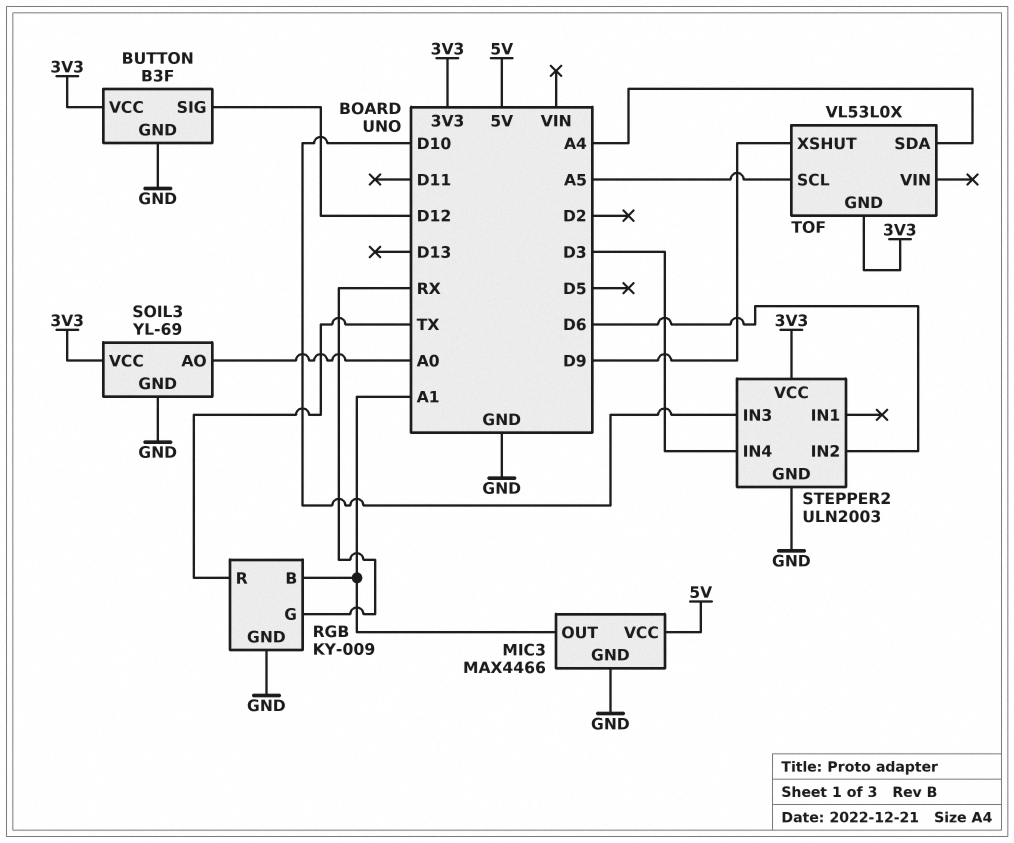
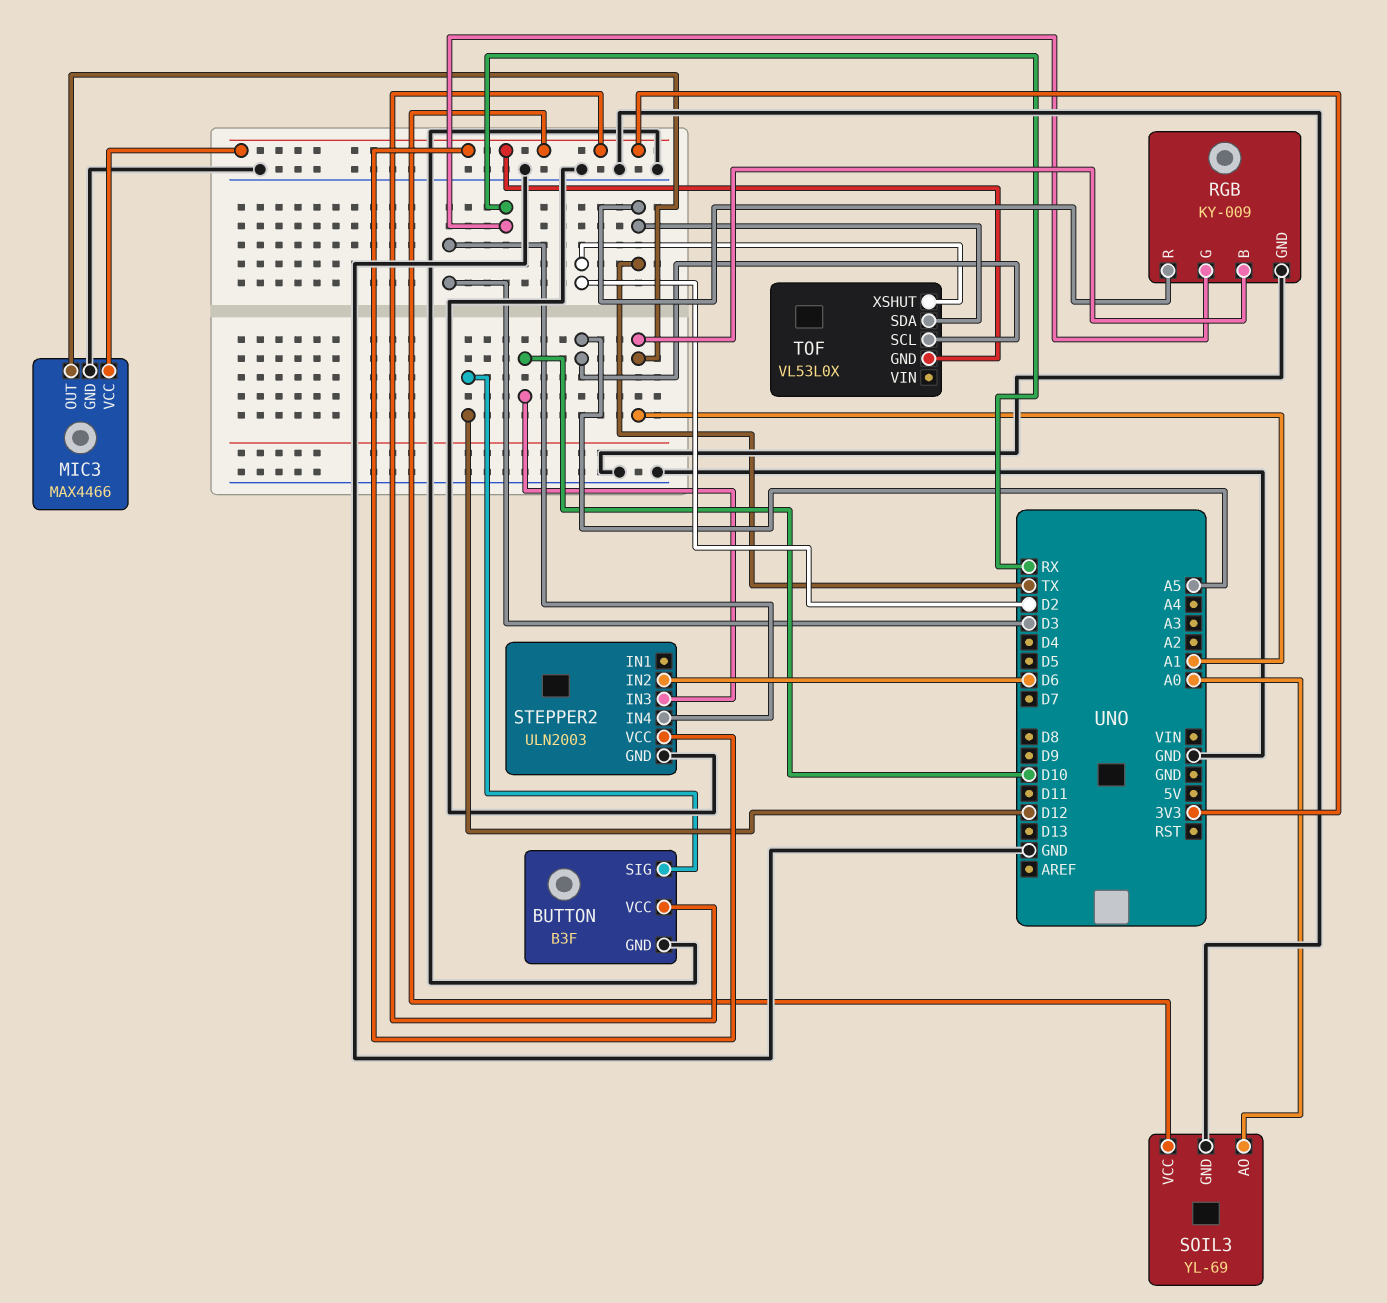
MIC3 pin VCC: 5V -> 3V3
TOF pin SDA: A4 -> TX
TOF pin XSHUT: D9 -> D2

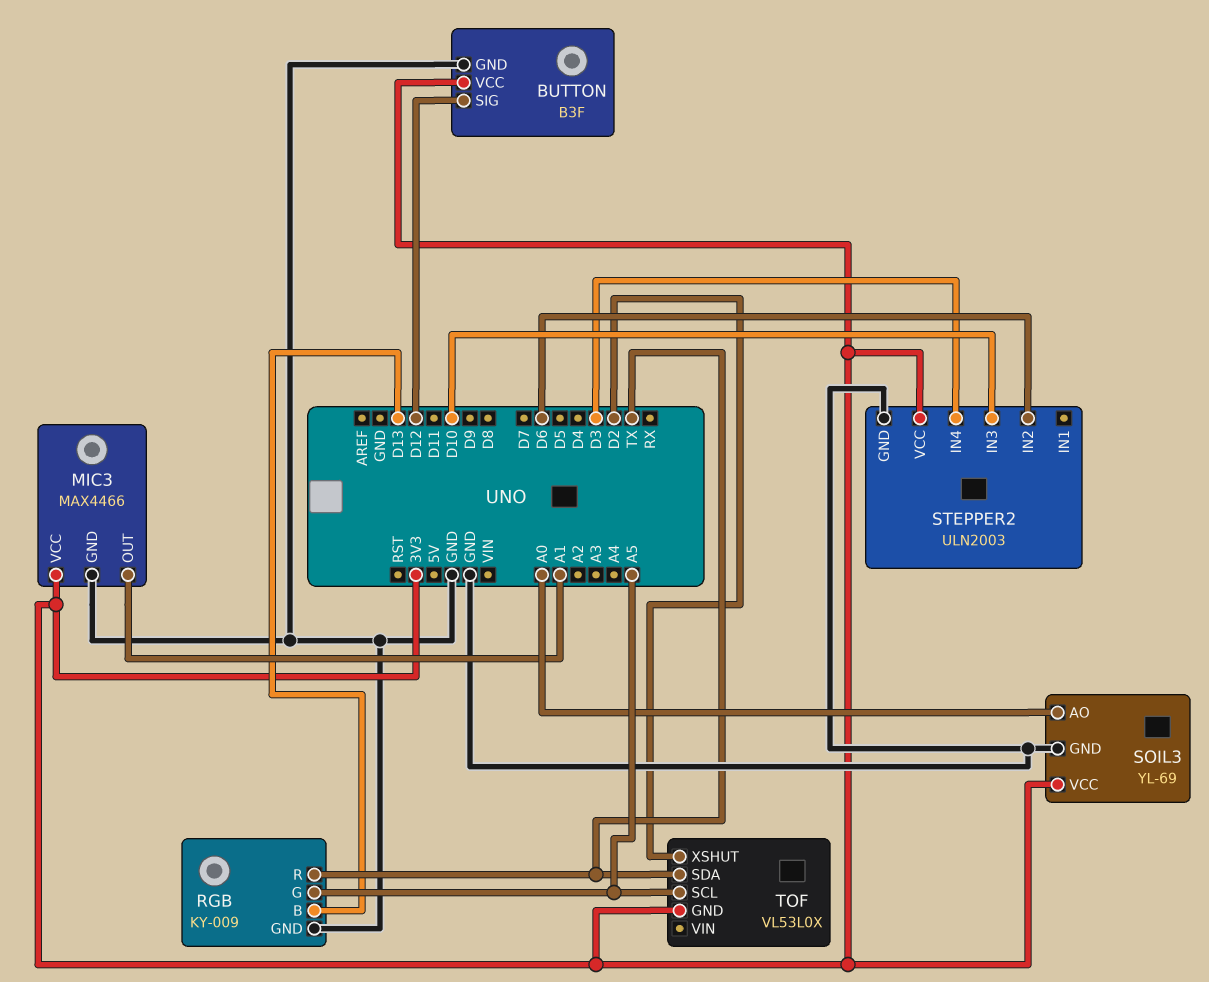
RGB pin B: A1 -> D13
RGB pin G: RX -> A5

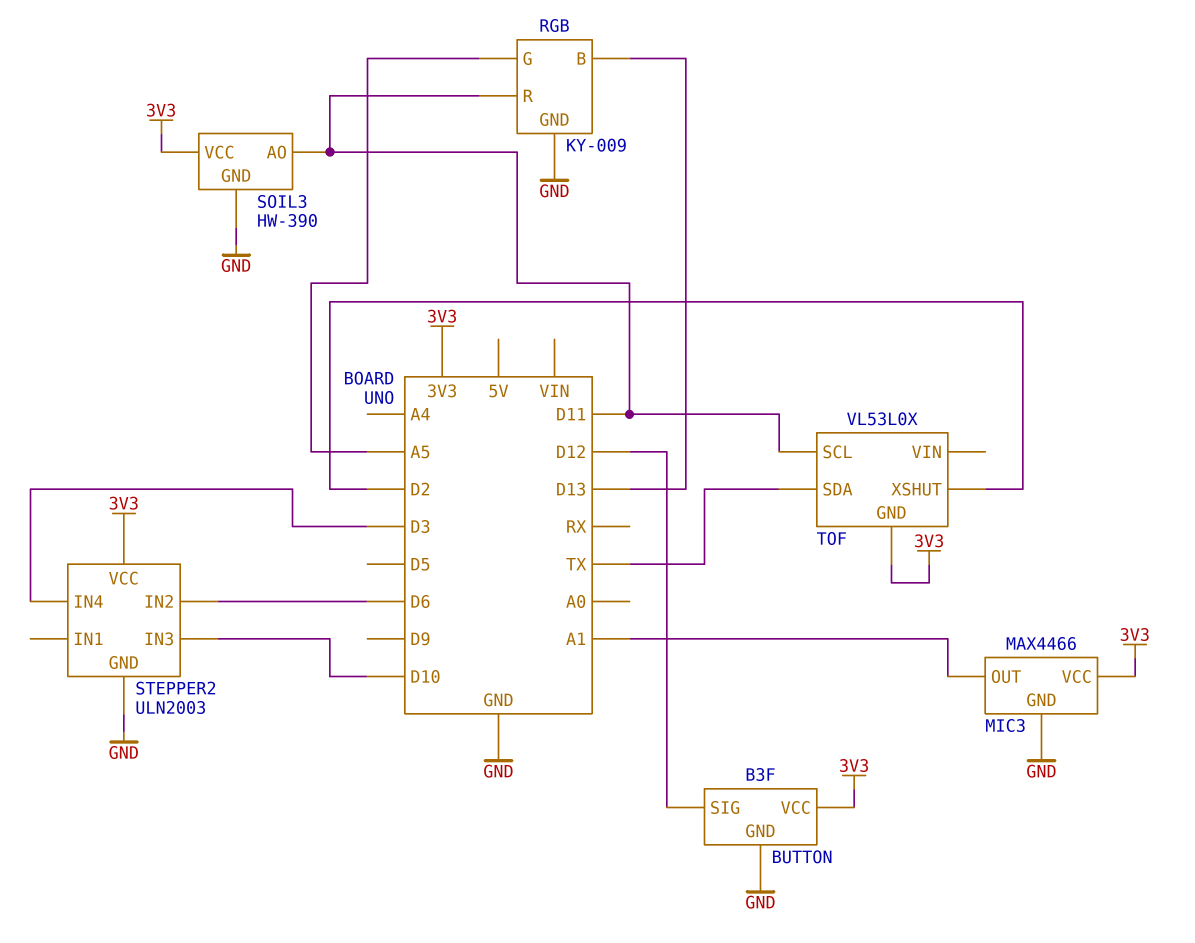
RGB pin R: TX -> D11
SOIL3: YL-69 -> HW-390
SOIL3 pin AO: A0 -> D11
TOF pin SCL: A5 -> D11

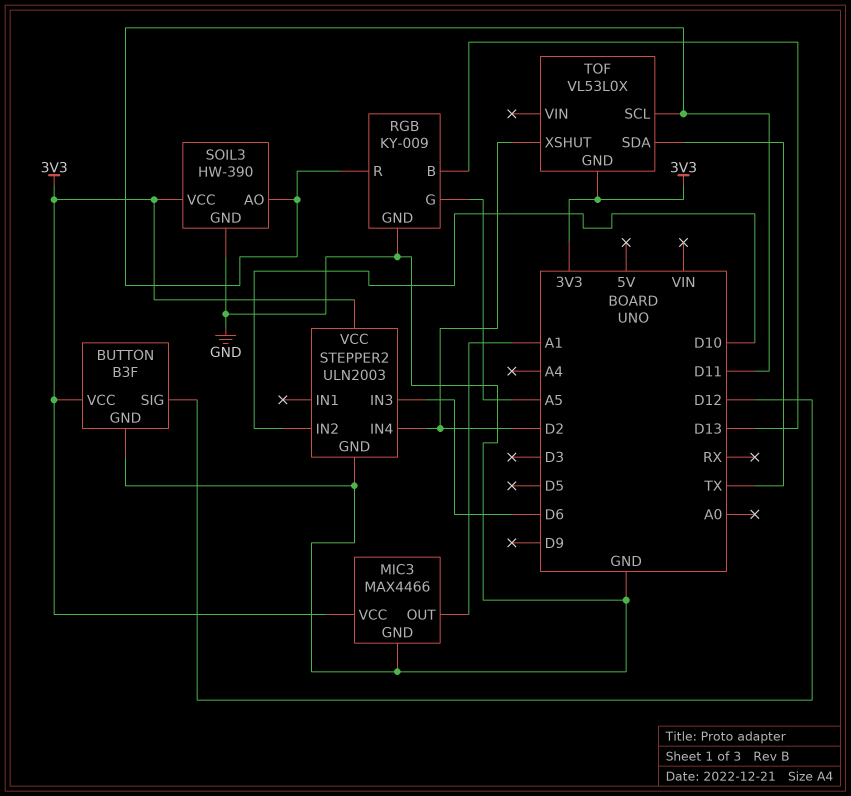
STEPPER2 pin IN2: D6 -> D10
STEPPER2 pin IN3: D10 -> D6
STEPPER2 pin IN4: D3 -> D2

